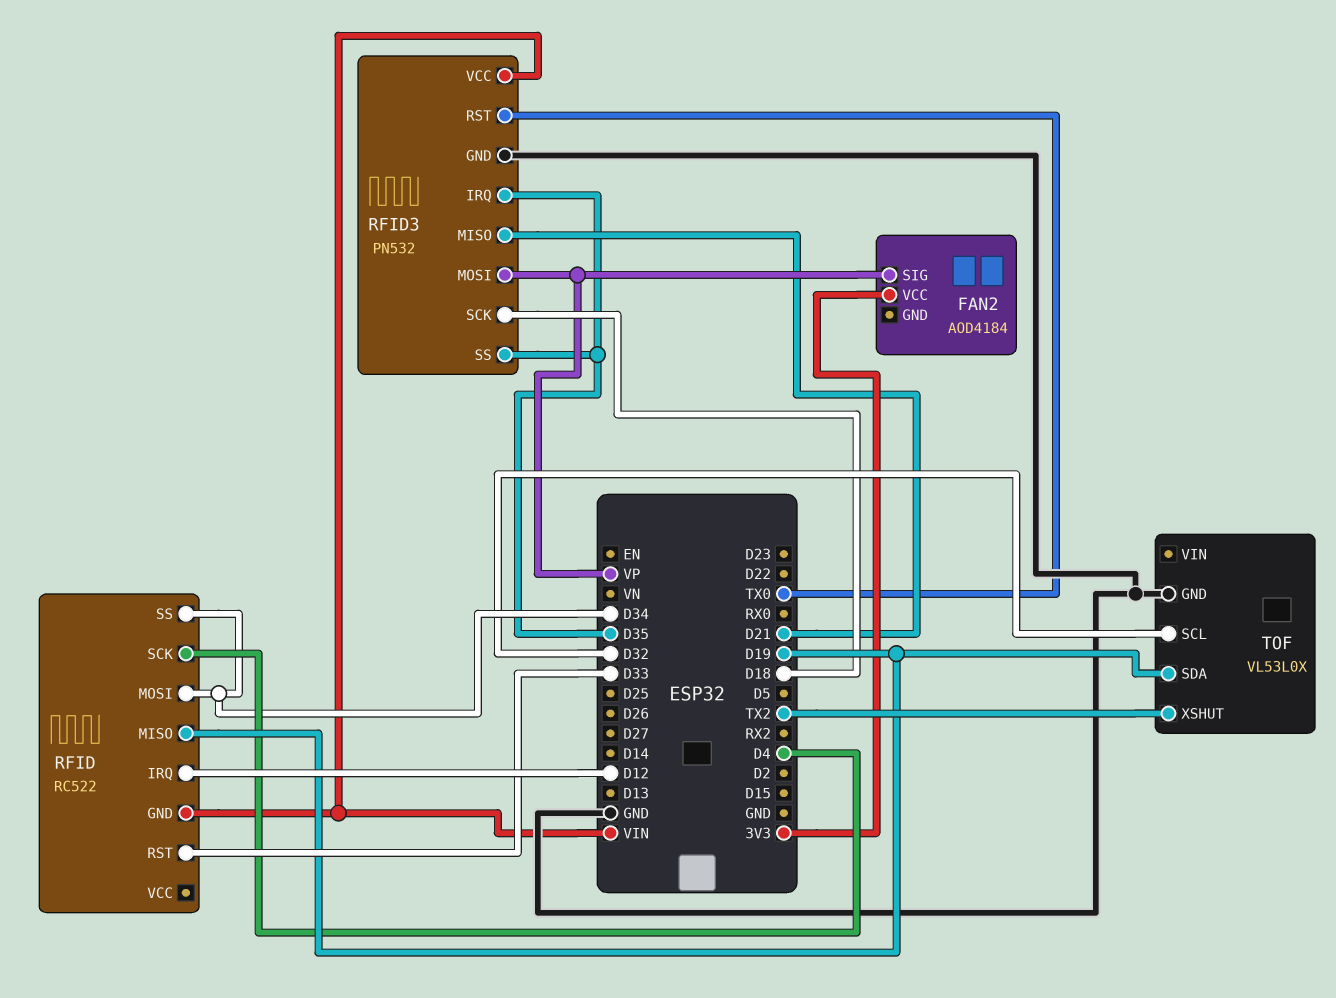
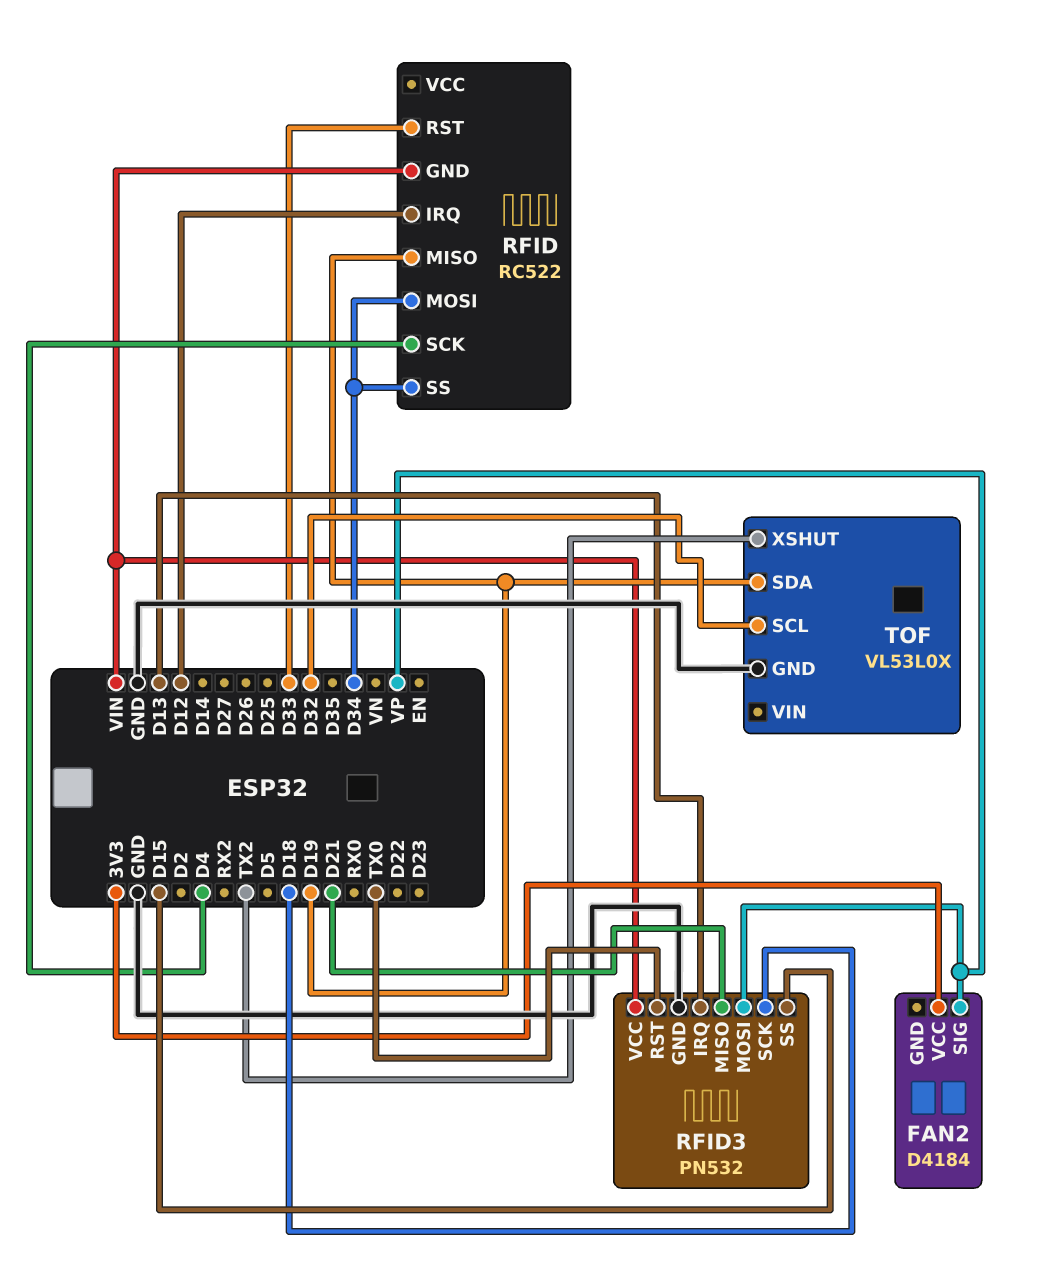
FAN2: AOD4184 -> D4184
RFID3 pin IRQ: D35 -> D13
RFID3 pin SS: D35 -> D15

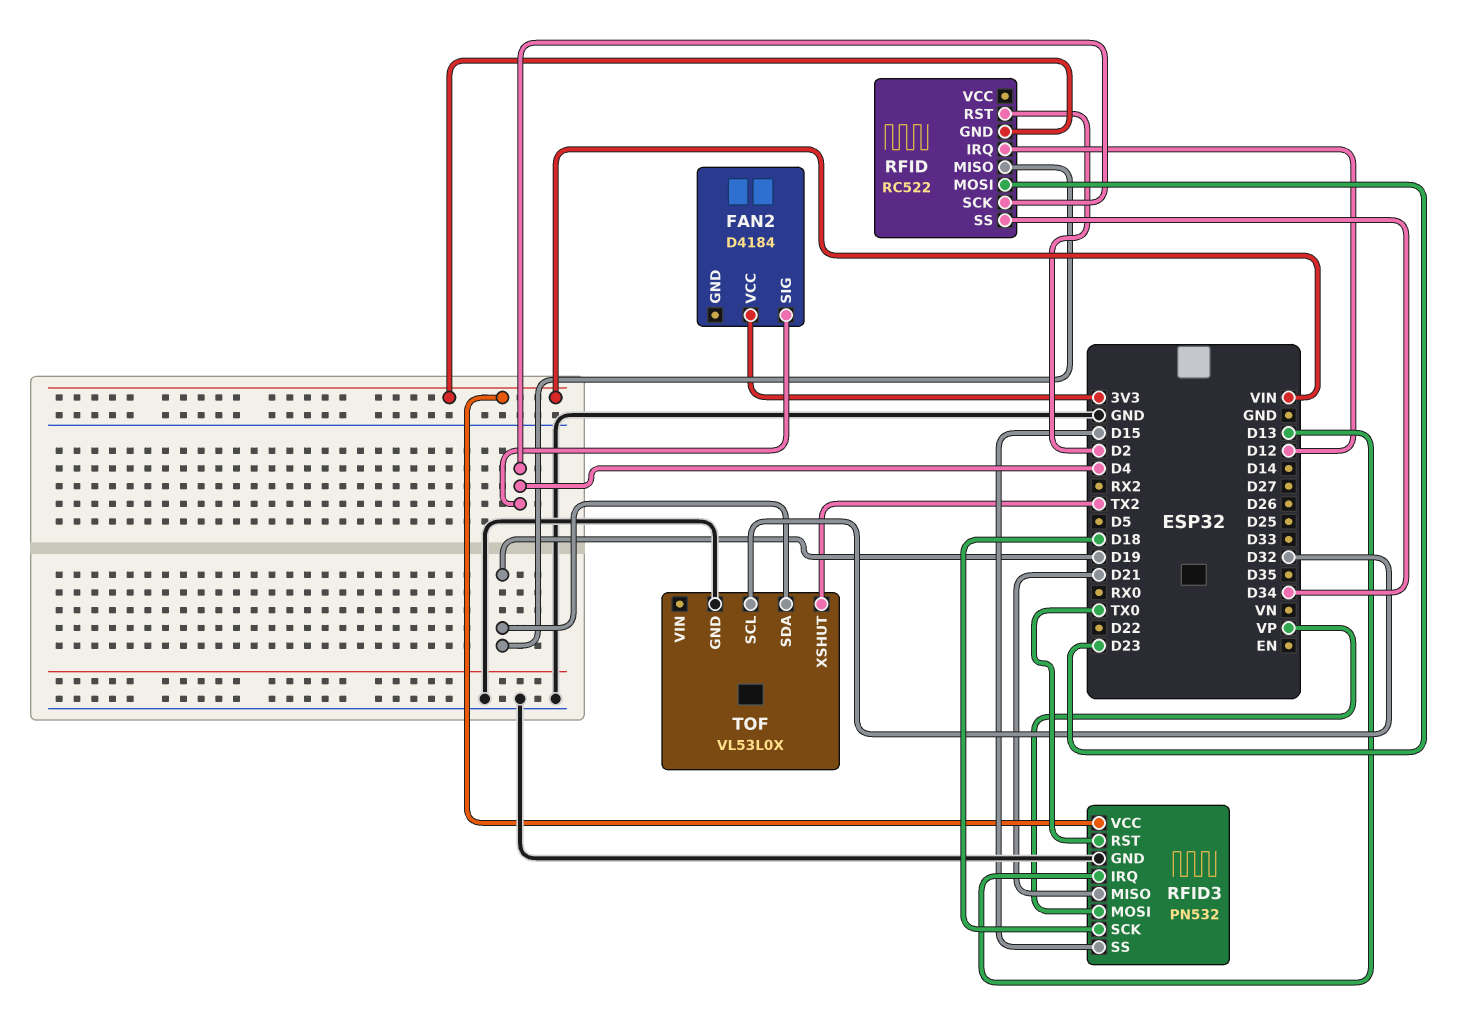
FAN2 pin SIG: VP -> D4
RFID pin MOSI: D34 -> D23
RFID pin RST: D33 -> D2

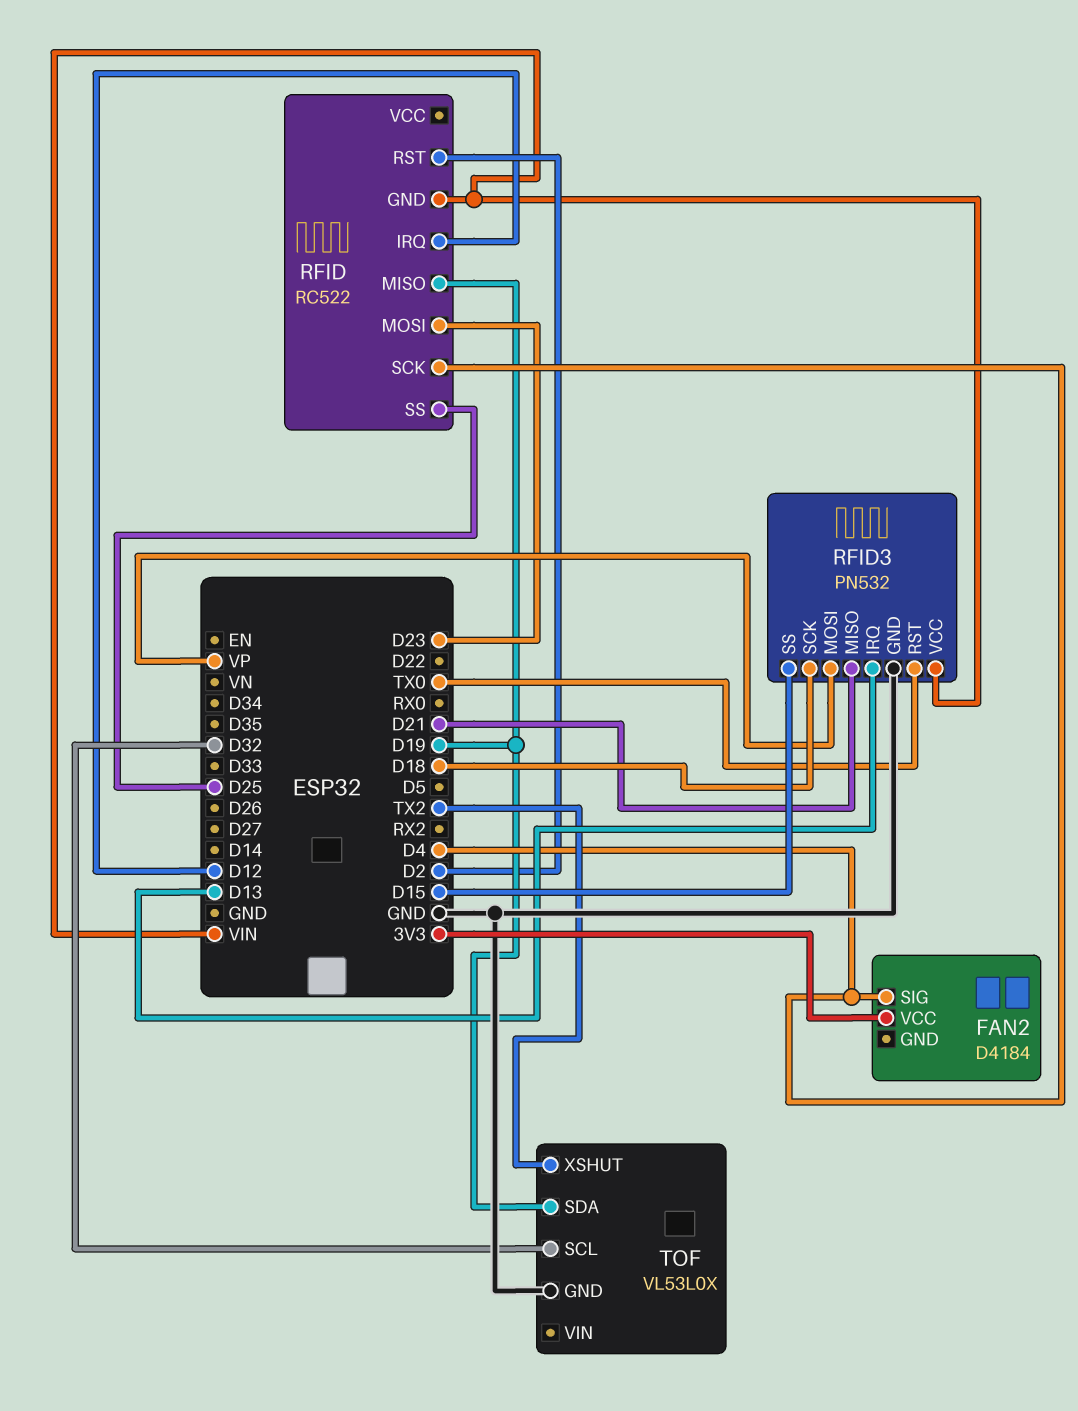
RFID pin SS: D34 -> D25

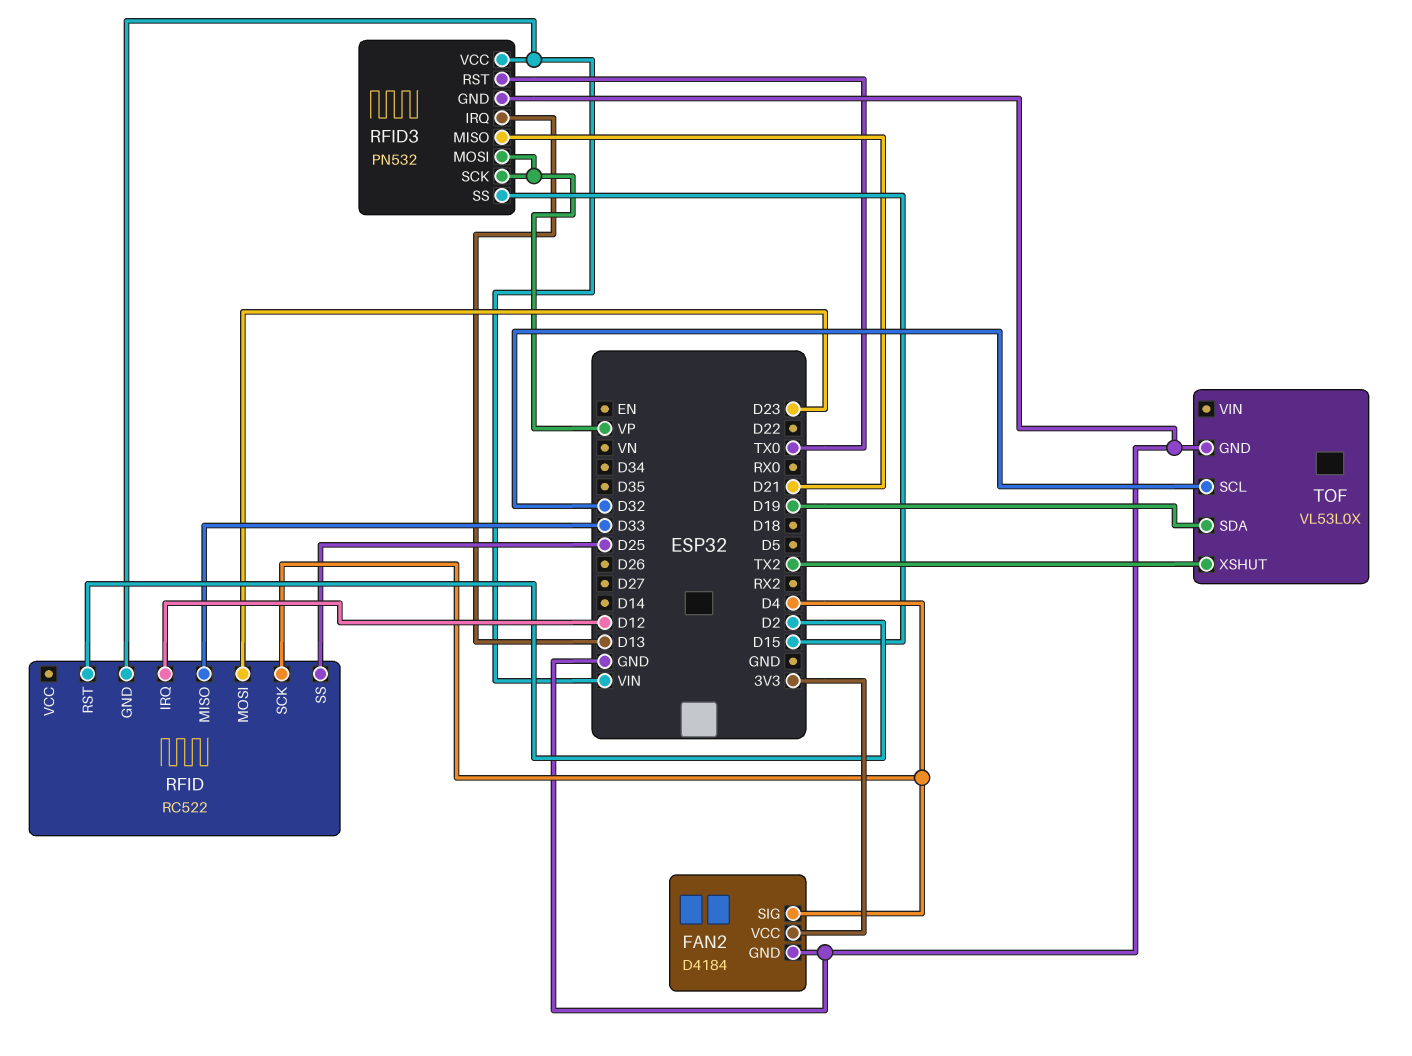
FAN2 pin GND: none -> GND
RFID pin MISO: D19 -> D33
RFID3 pin SCK: D18 -> VP

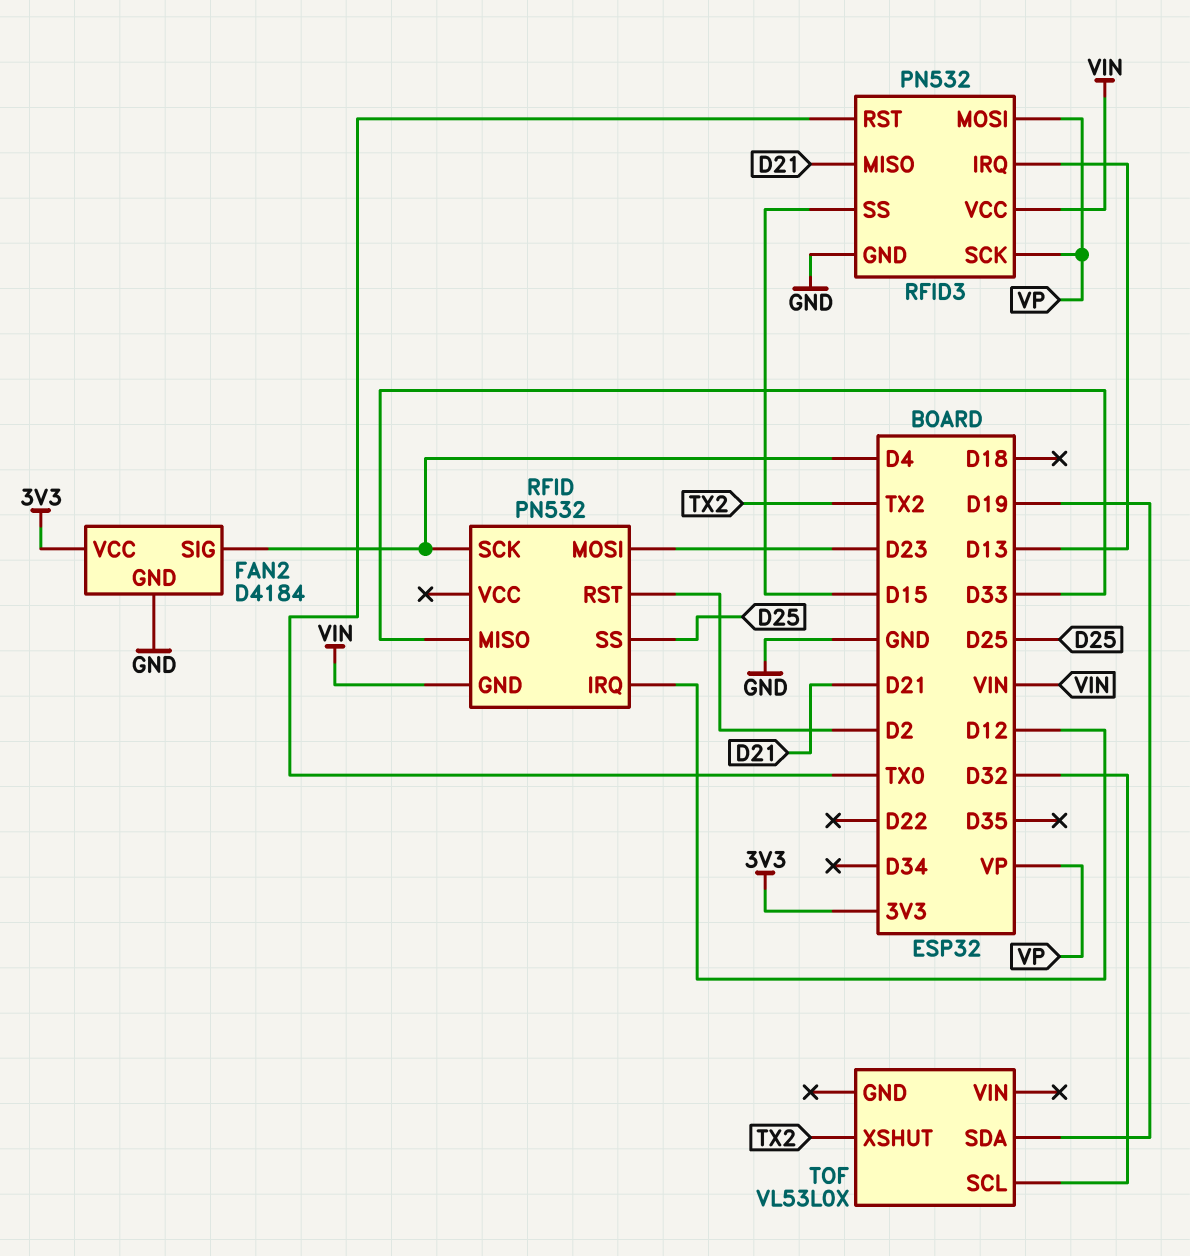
RFID: RC522 -> PN532
TOF pin GND: GND -> none

